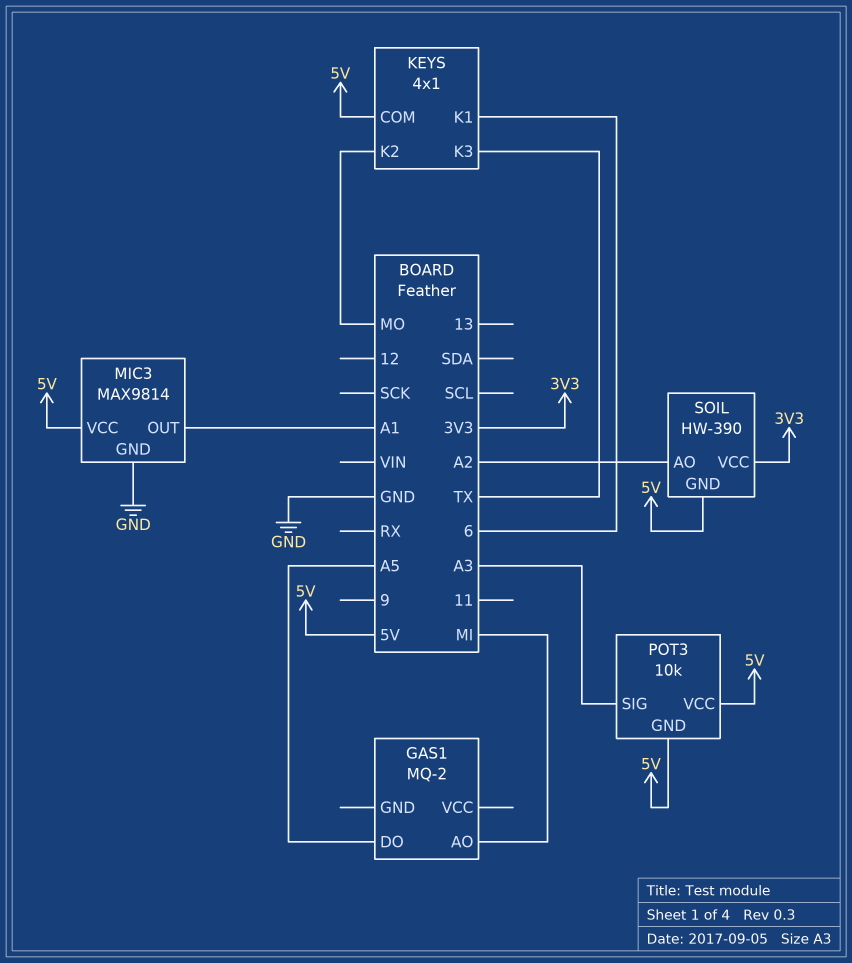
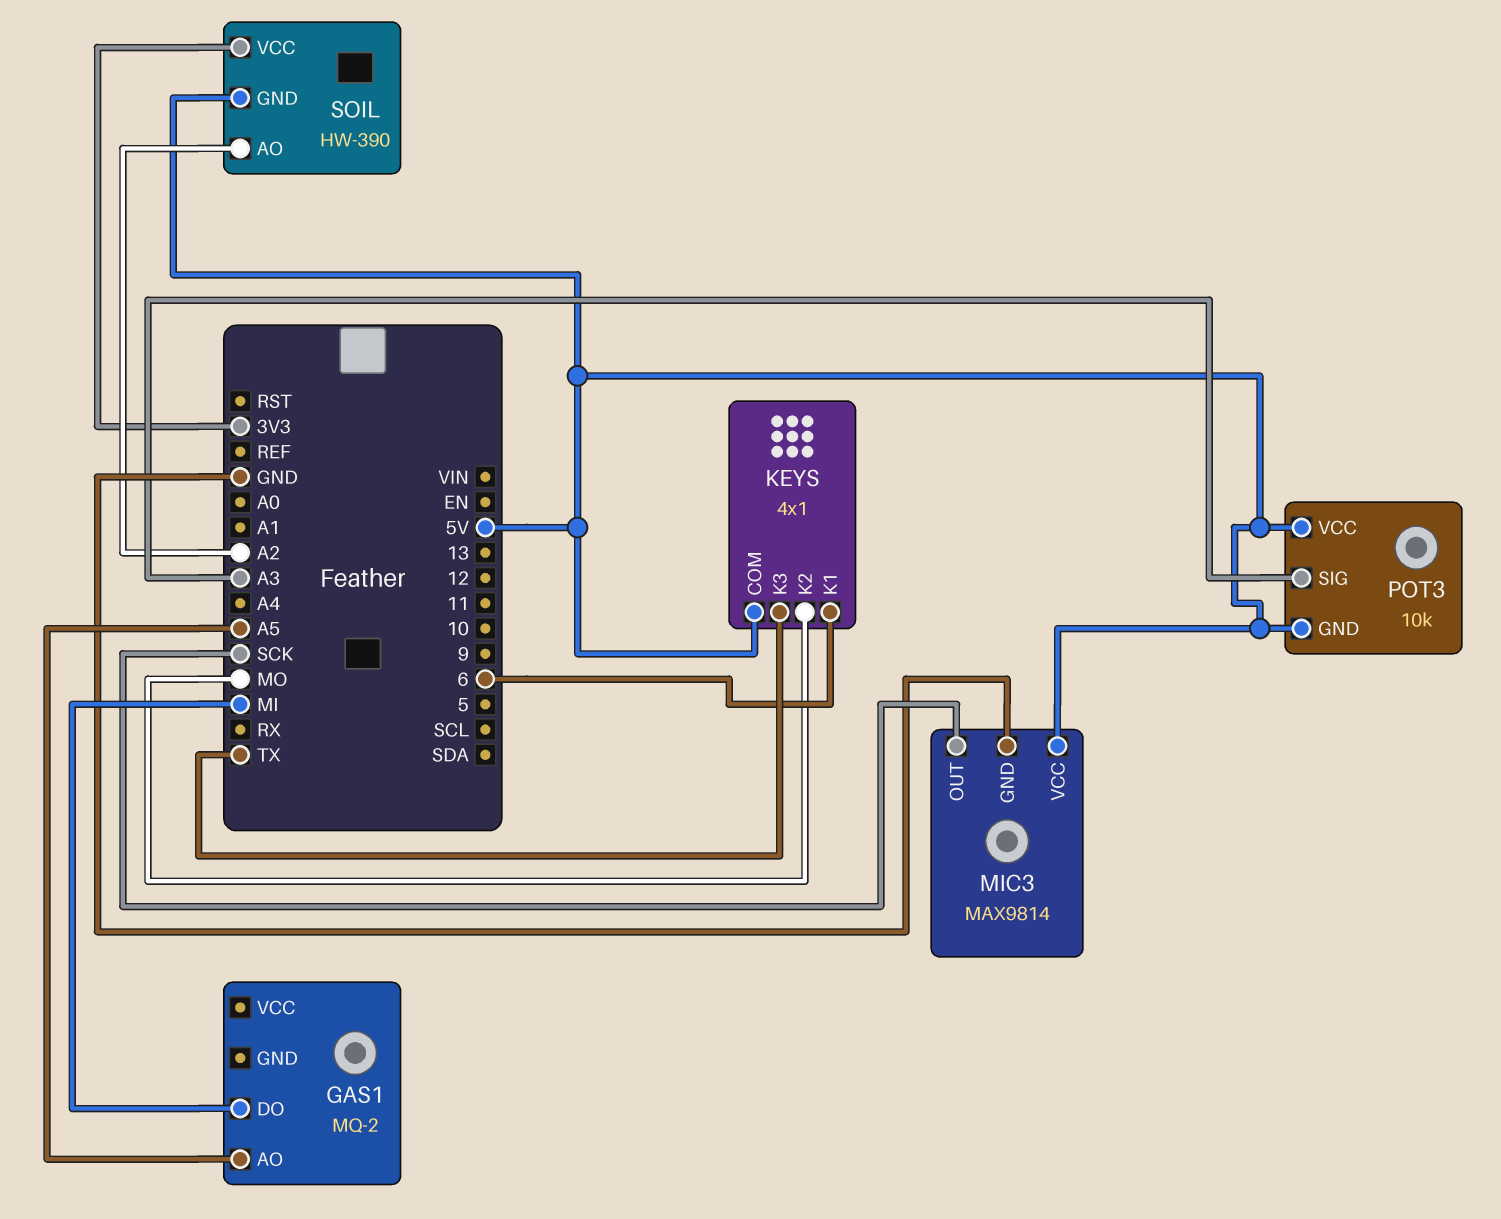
GAS1 pin AO: MI -> A5
GAS1 pin DO: A5 -> MI
MIC3 pin OUT: A1 -> SCK

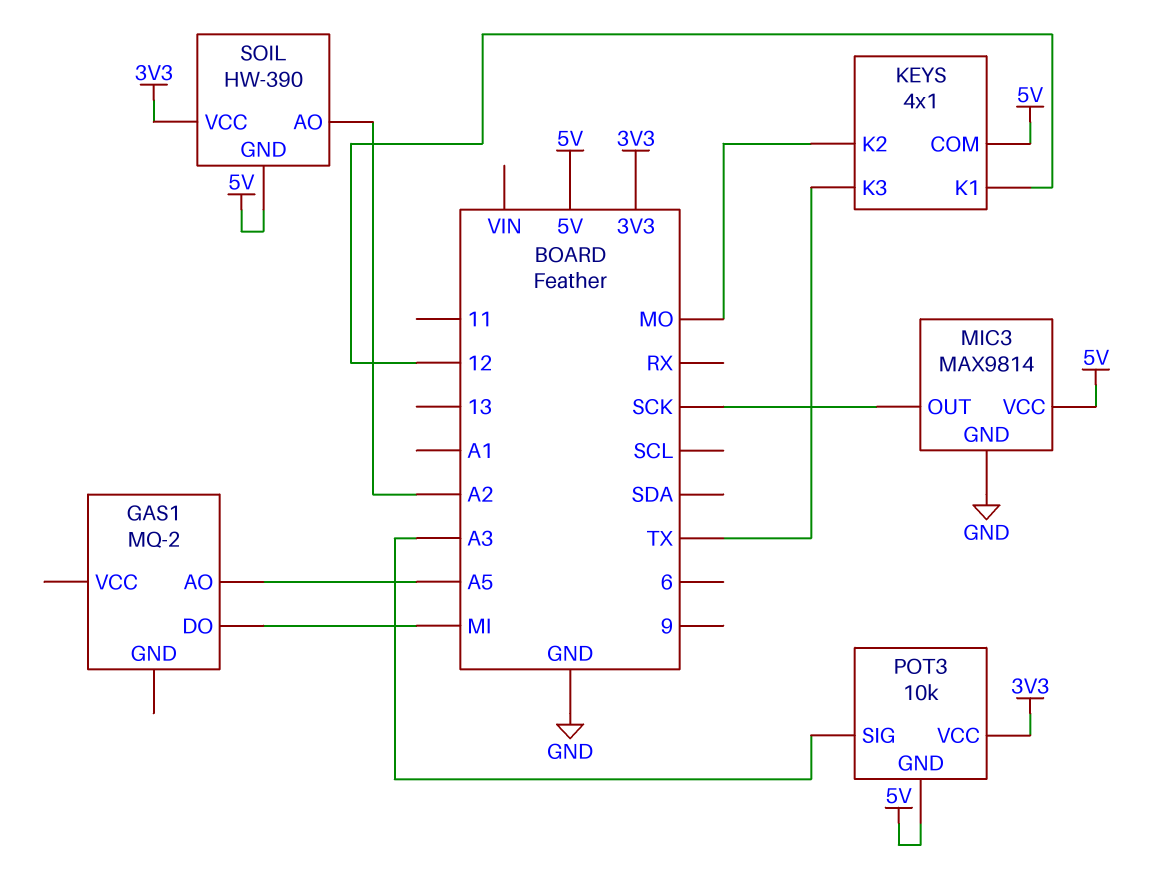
KEYS pin K1: 6 -> 12
POT3 pin VCC: 5V -> 3V3

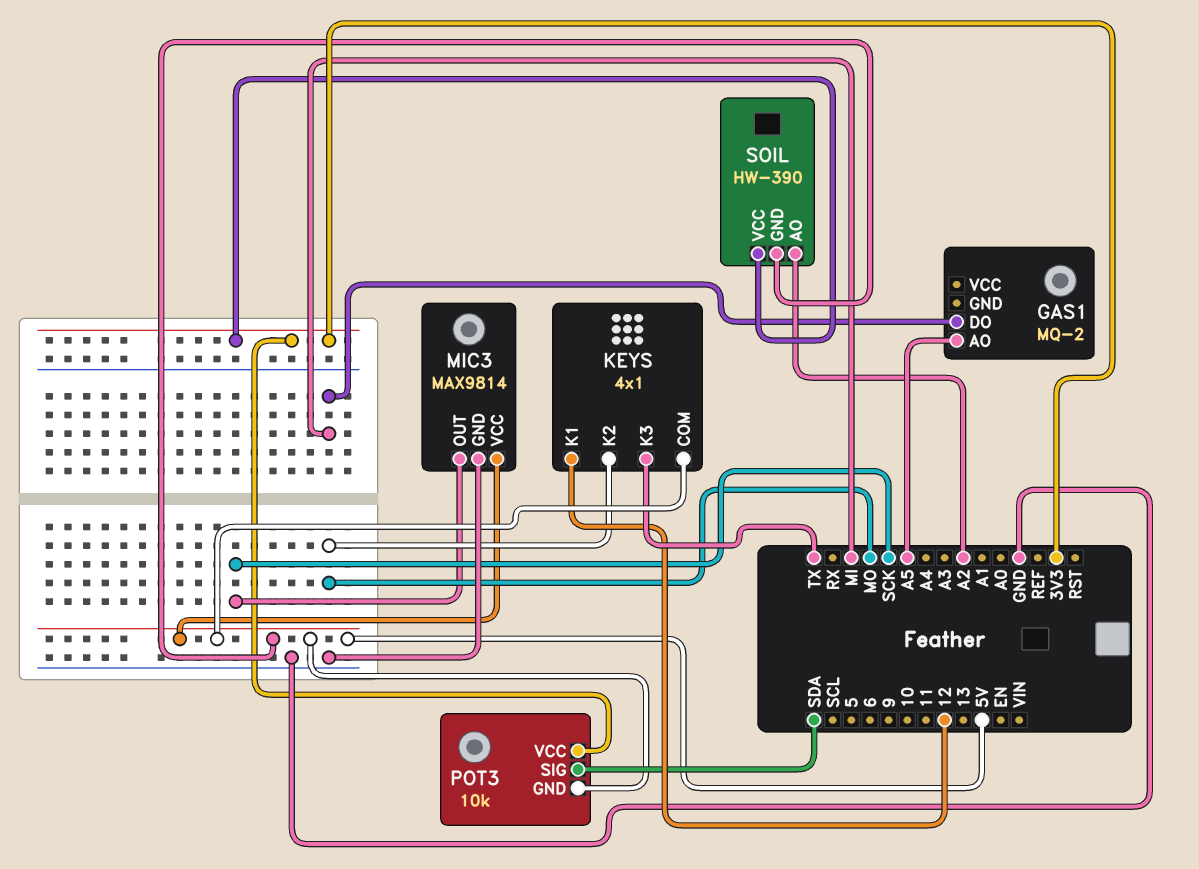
POT3 pin SIG: A3 -> SDA

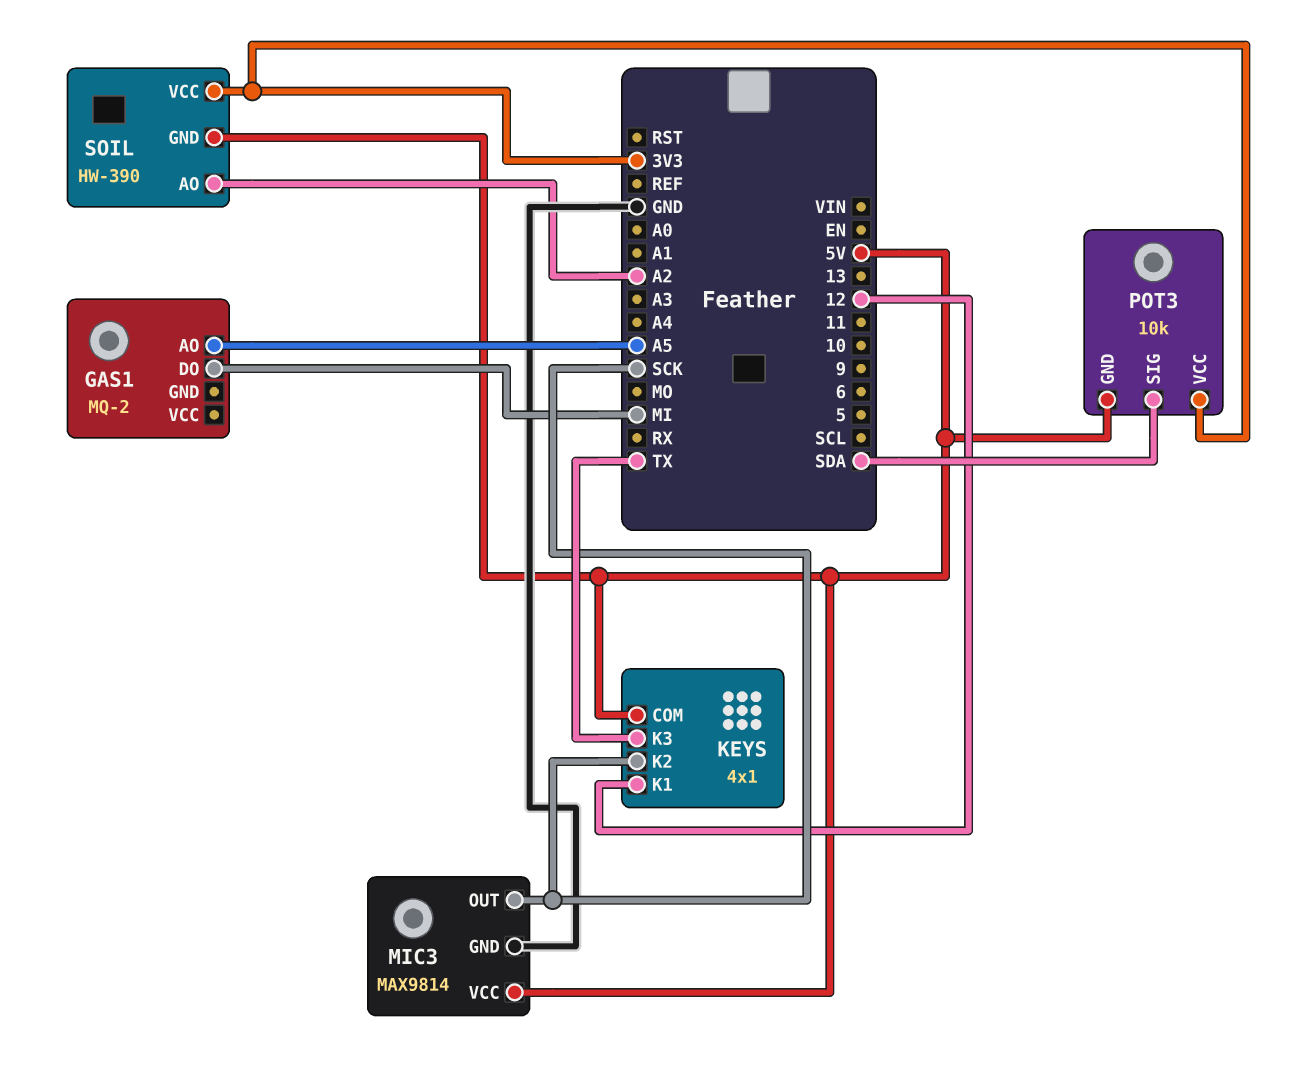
KEYS pin K2: MO -> SCK

